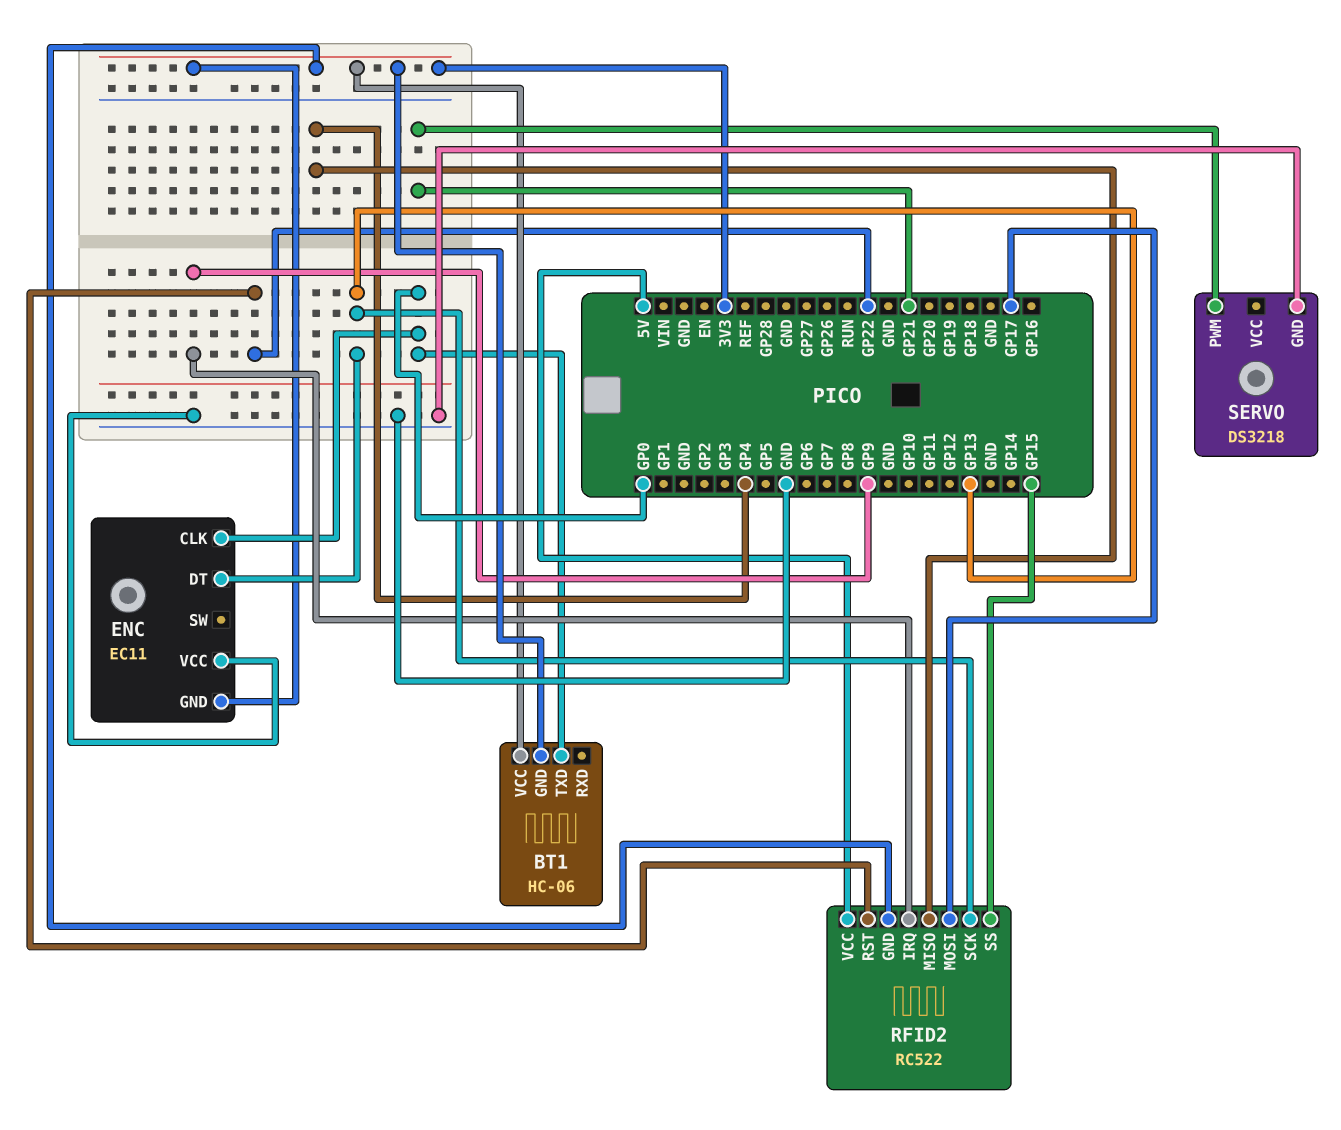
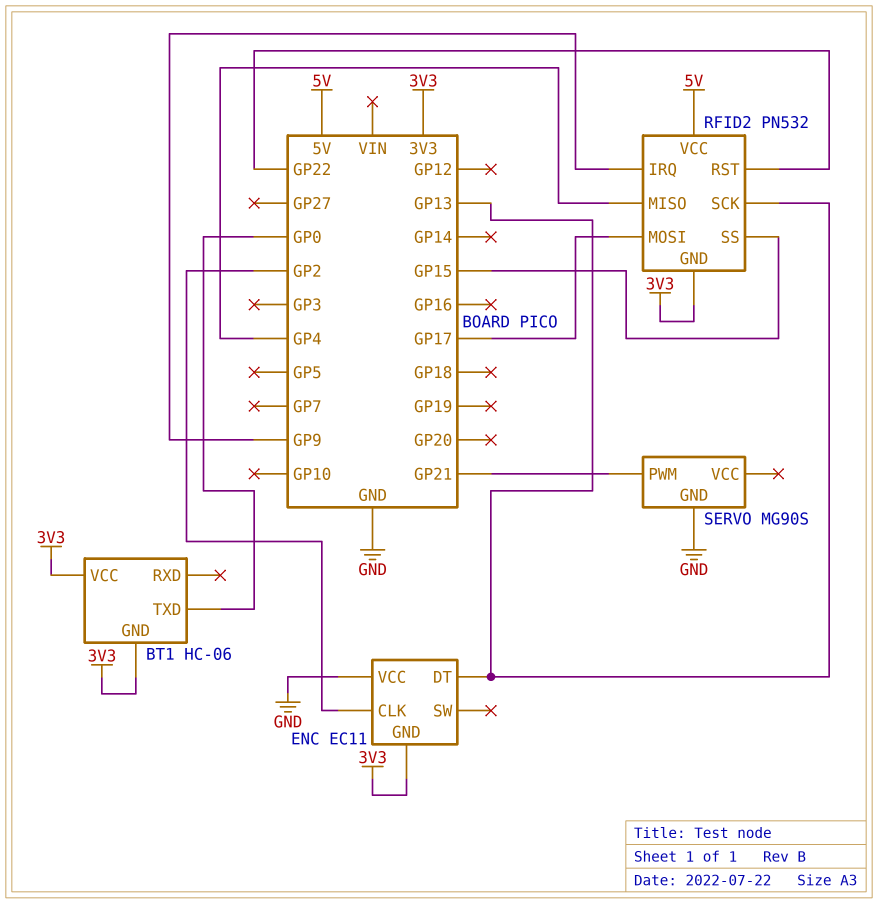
ENC pin CLK: GP0 -> GP2
RFID2: RC522 -> PN532
SERVO: DS3218 -> MG90S

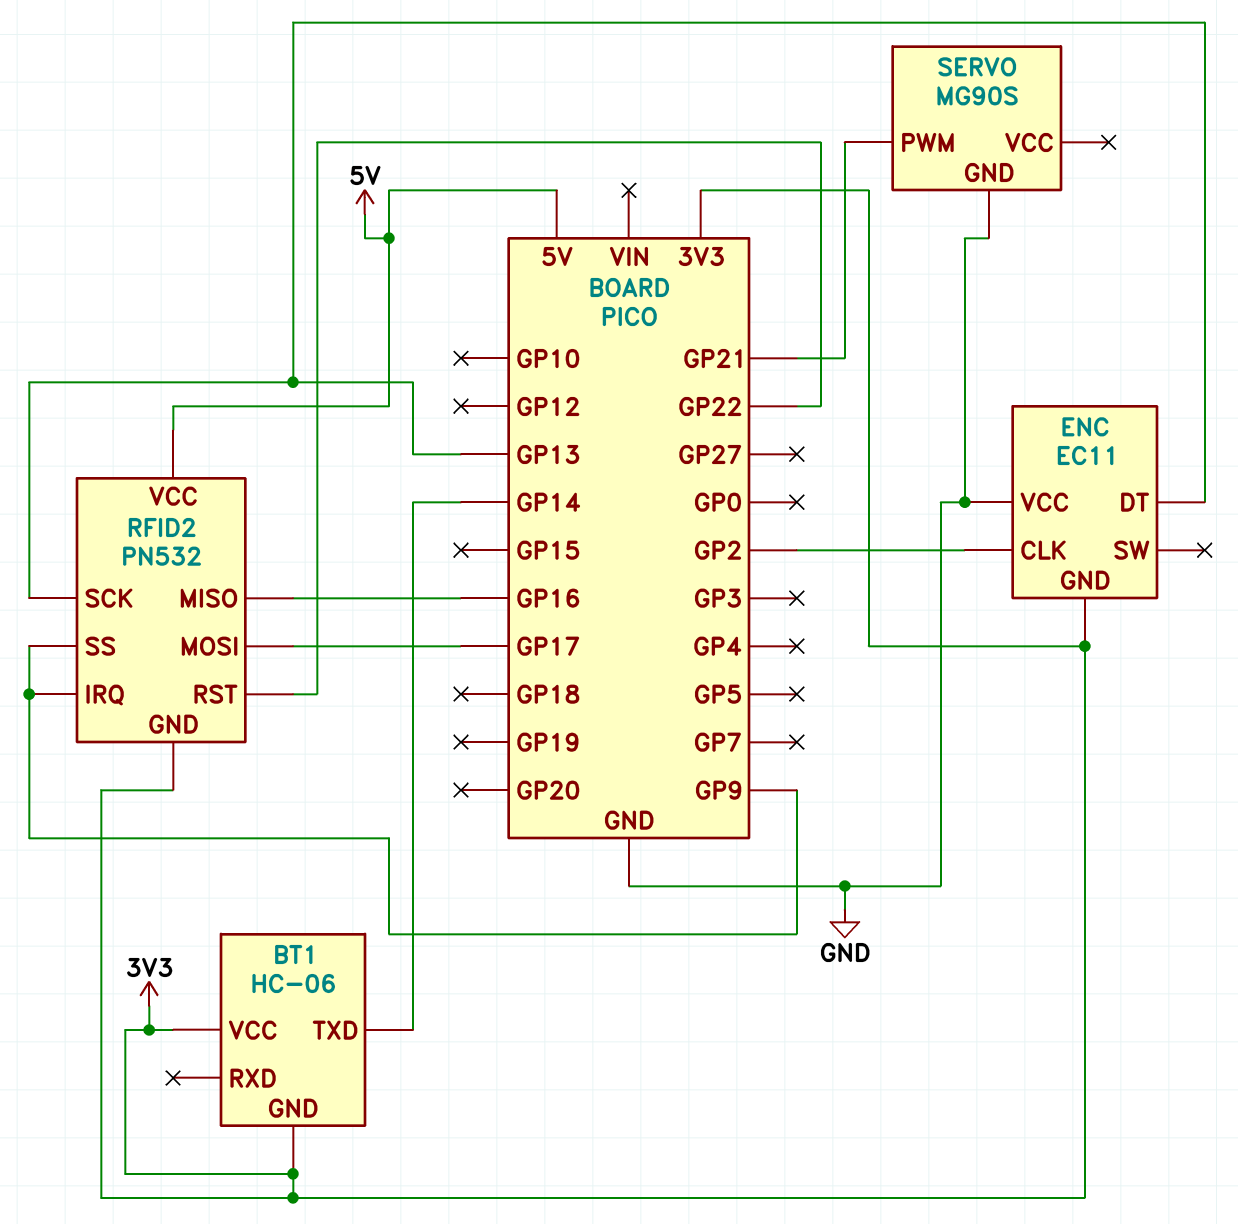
BT1 pin TXD: GP0 -> GP14
RFID2 pin MISO: GP4 -> GP16
RFID2 pin SS: GP15 -> GP9

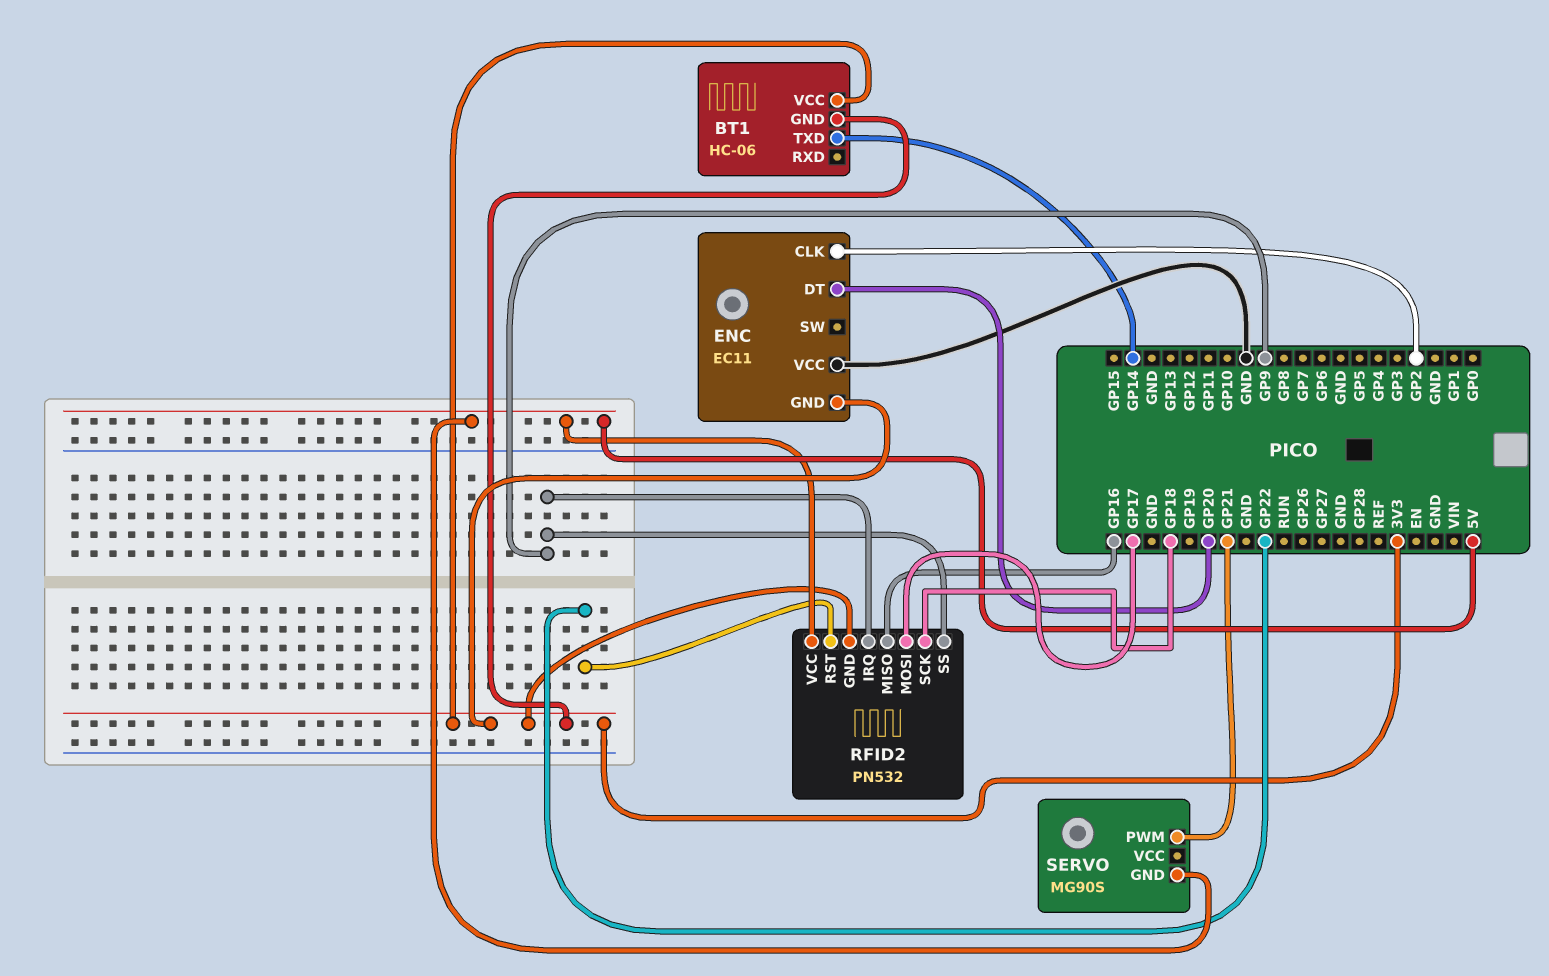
ENC pin DT: GP13 -> GP20
RFID2 pin SCK: GP13 -> GP18
SERVO pin GND: GND -> 5V

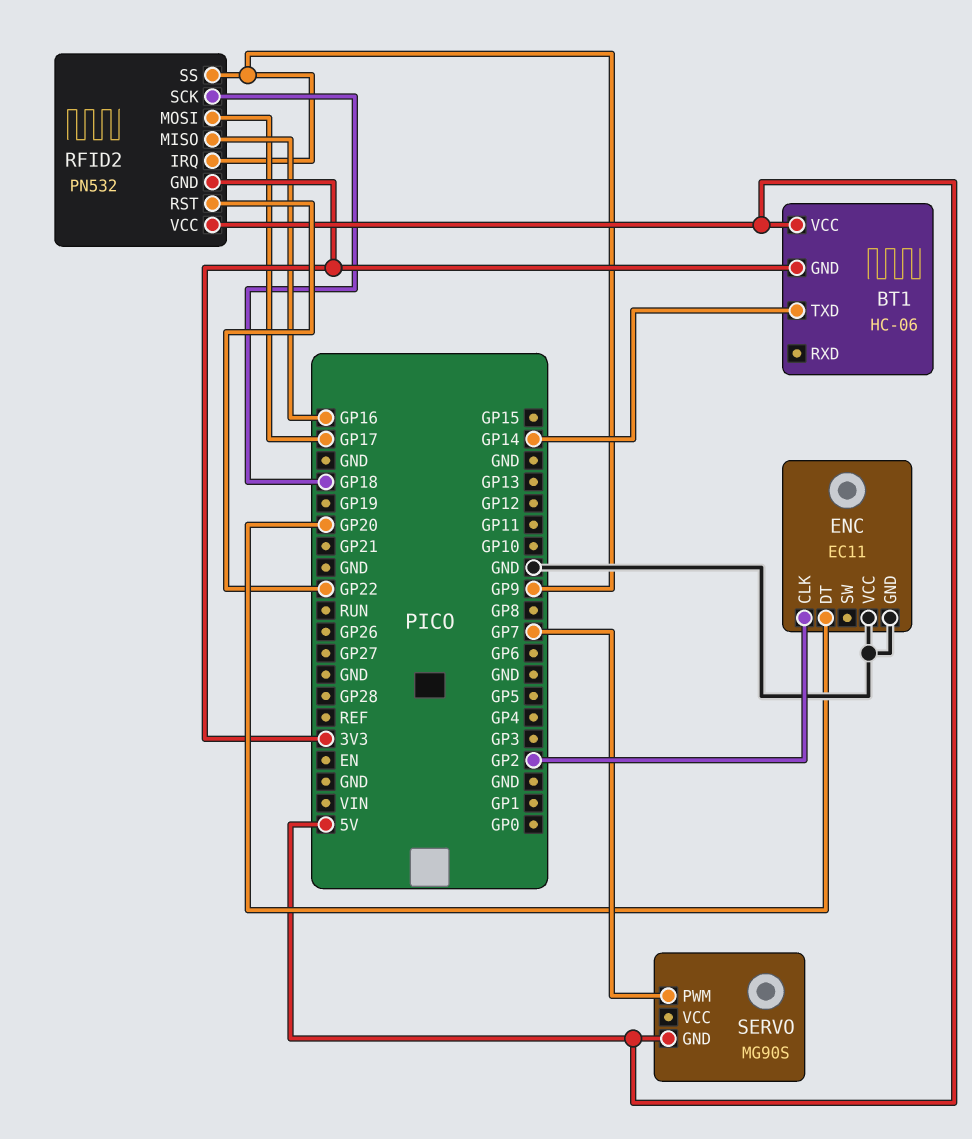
BT1 pin VCC: 3V3 -> 5V
ENC pin GND: 3V3 -> GND
SERVO pin PWM: GP21 -> GP7

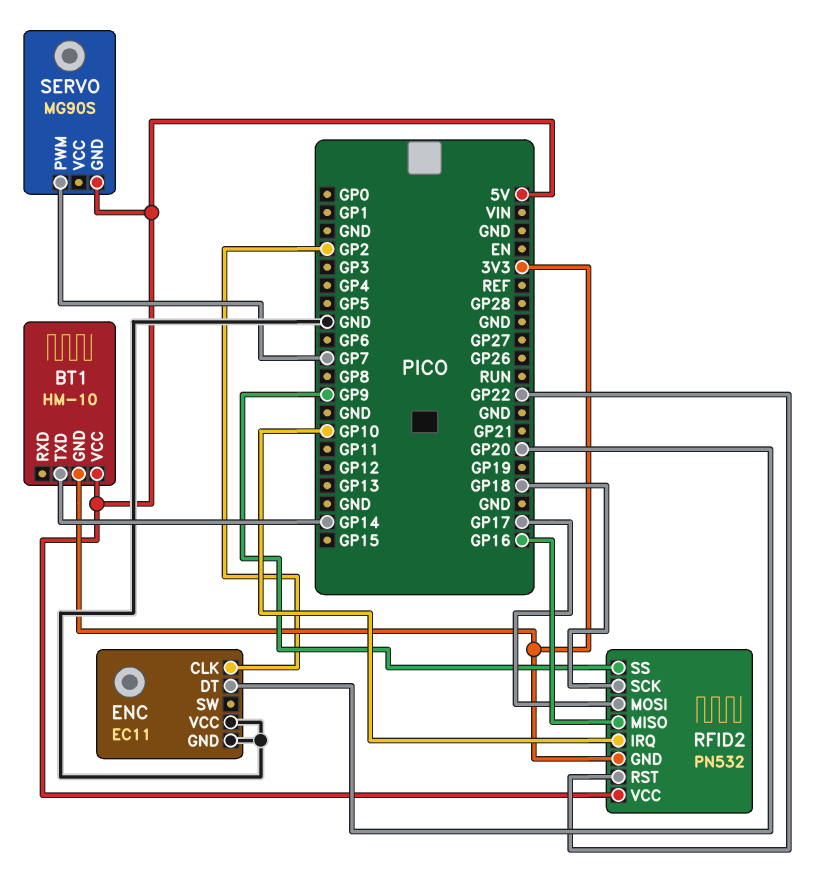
BT1: HC-06 -> HM-10
RFID2 pin IRQ: GP9 -> GP10

